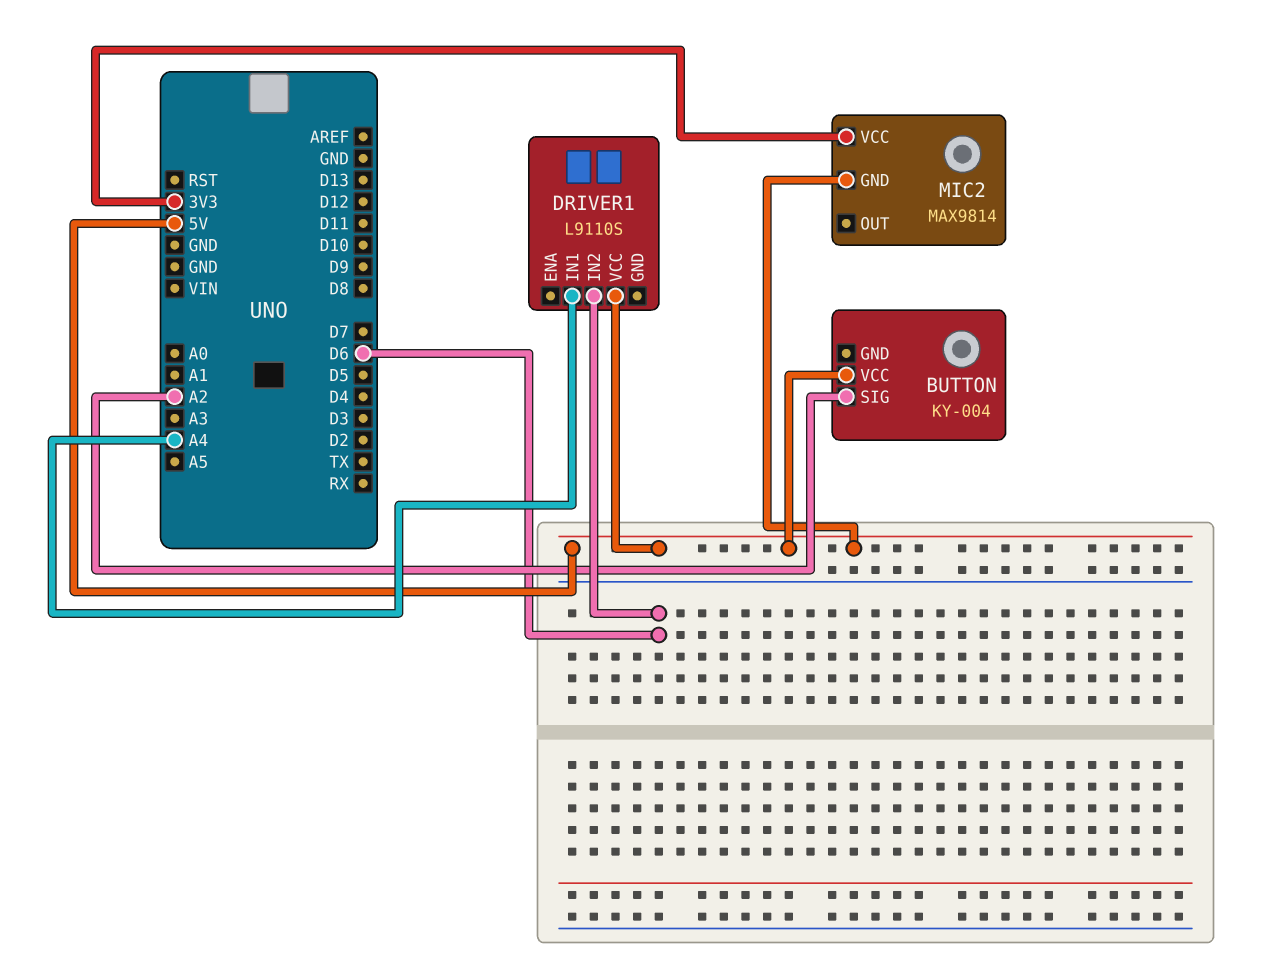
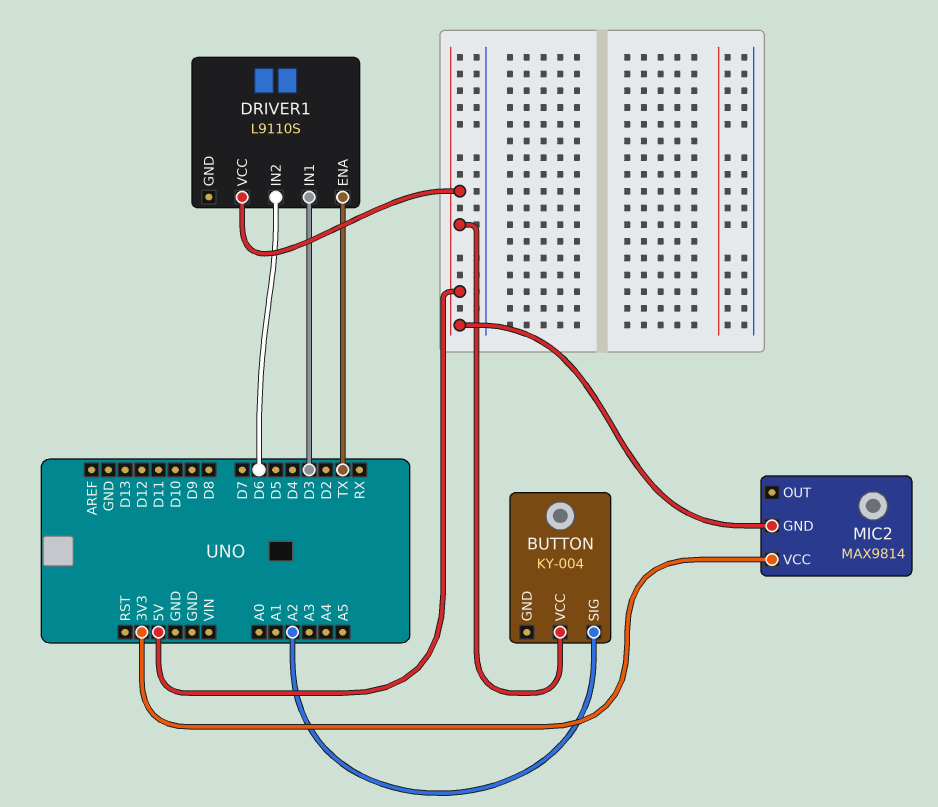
DRIVER1 pin ENA: none -> TX
DRIVER1 pin IN1: A4 -> D3

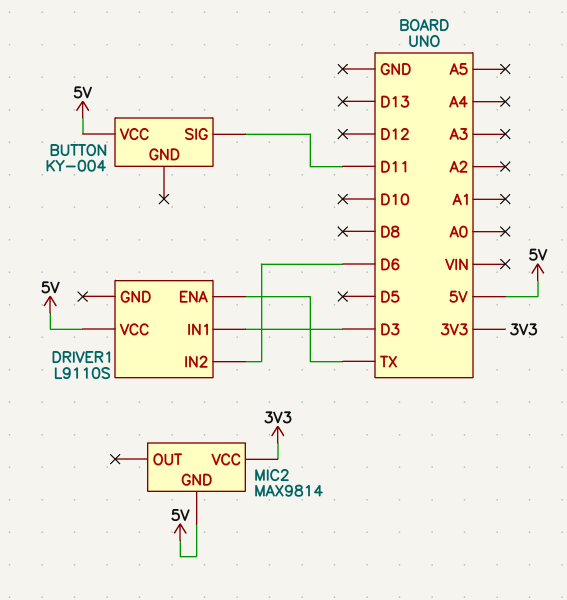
BUTTON pin SIG: A2 -> D11

